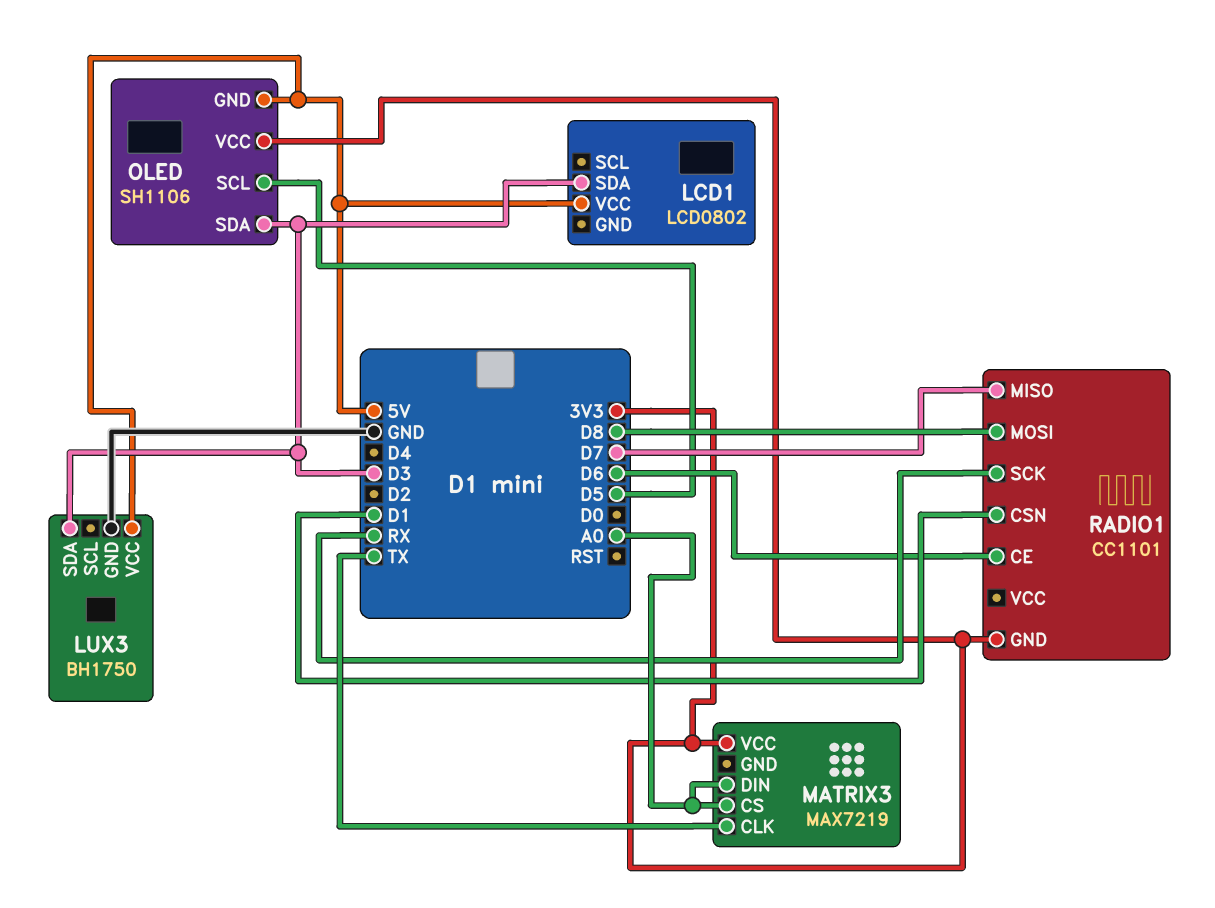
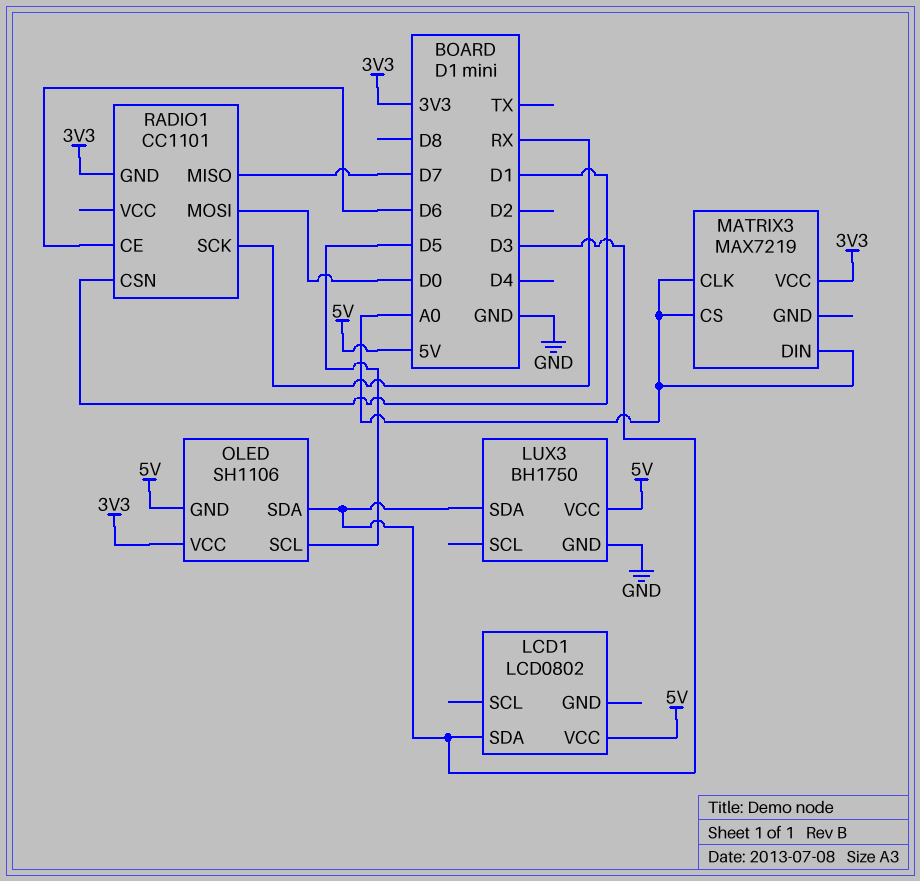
MATRIX3 pin CLK: TX -> A0
RADIO1 pin MOSI: D8 -> D0

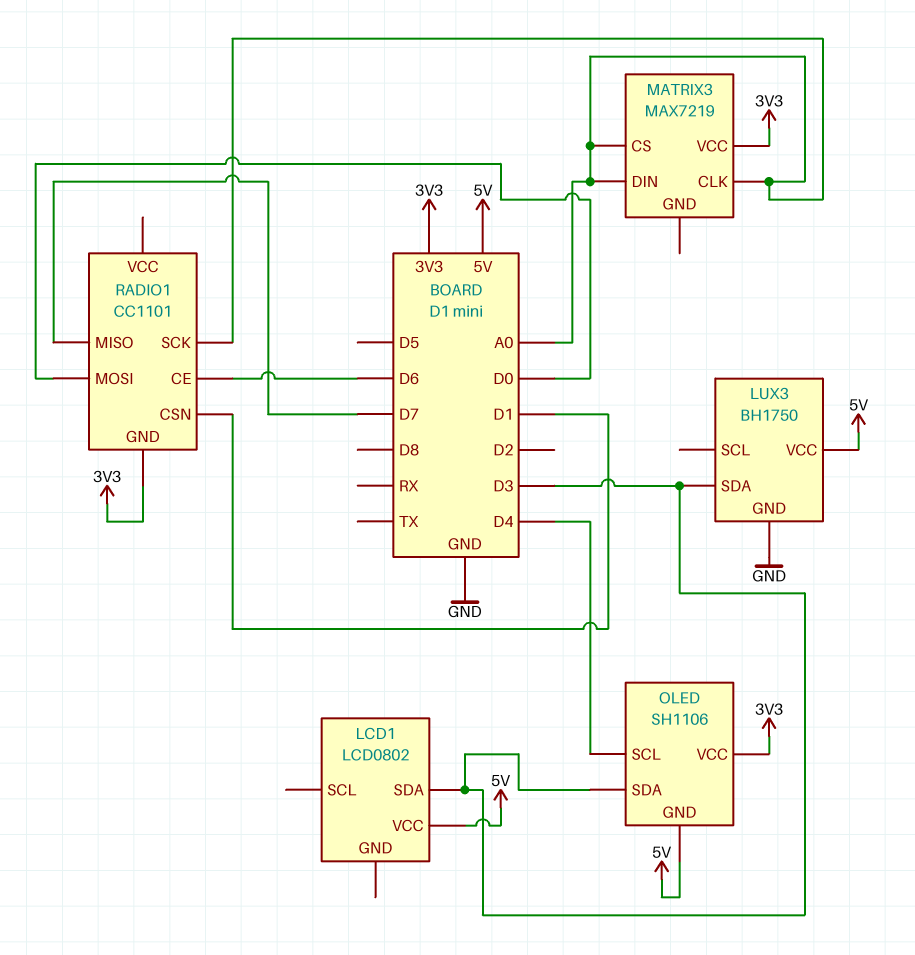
OLED pin SCL: D5 -> D4
RADIO1 pin SCK: RX -> A0

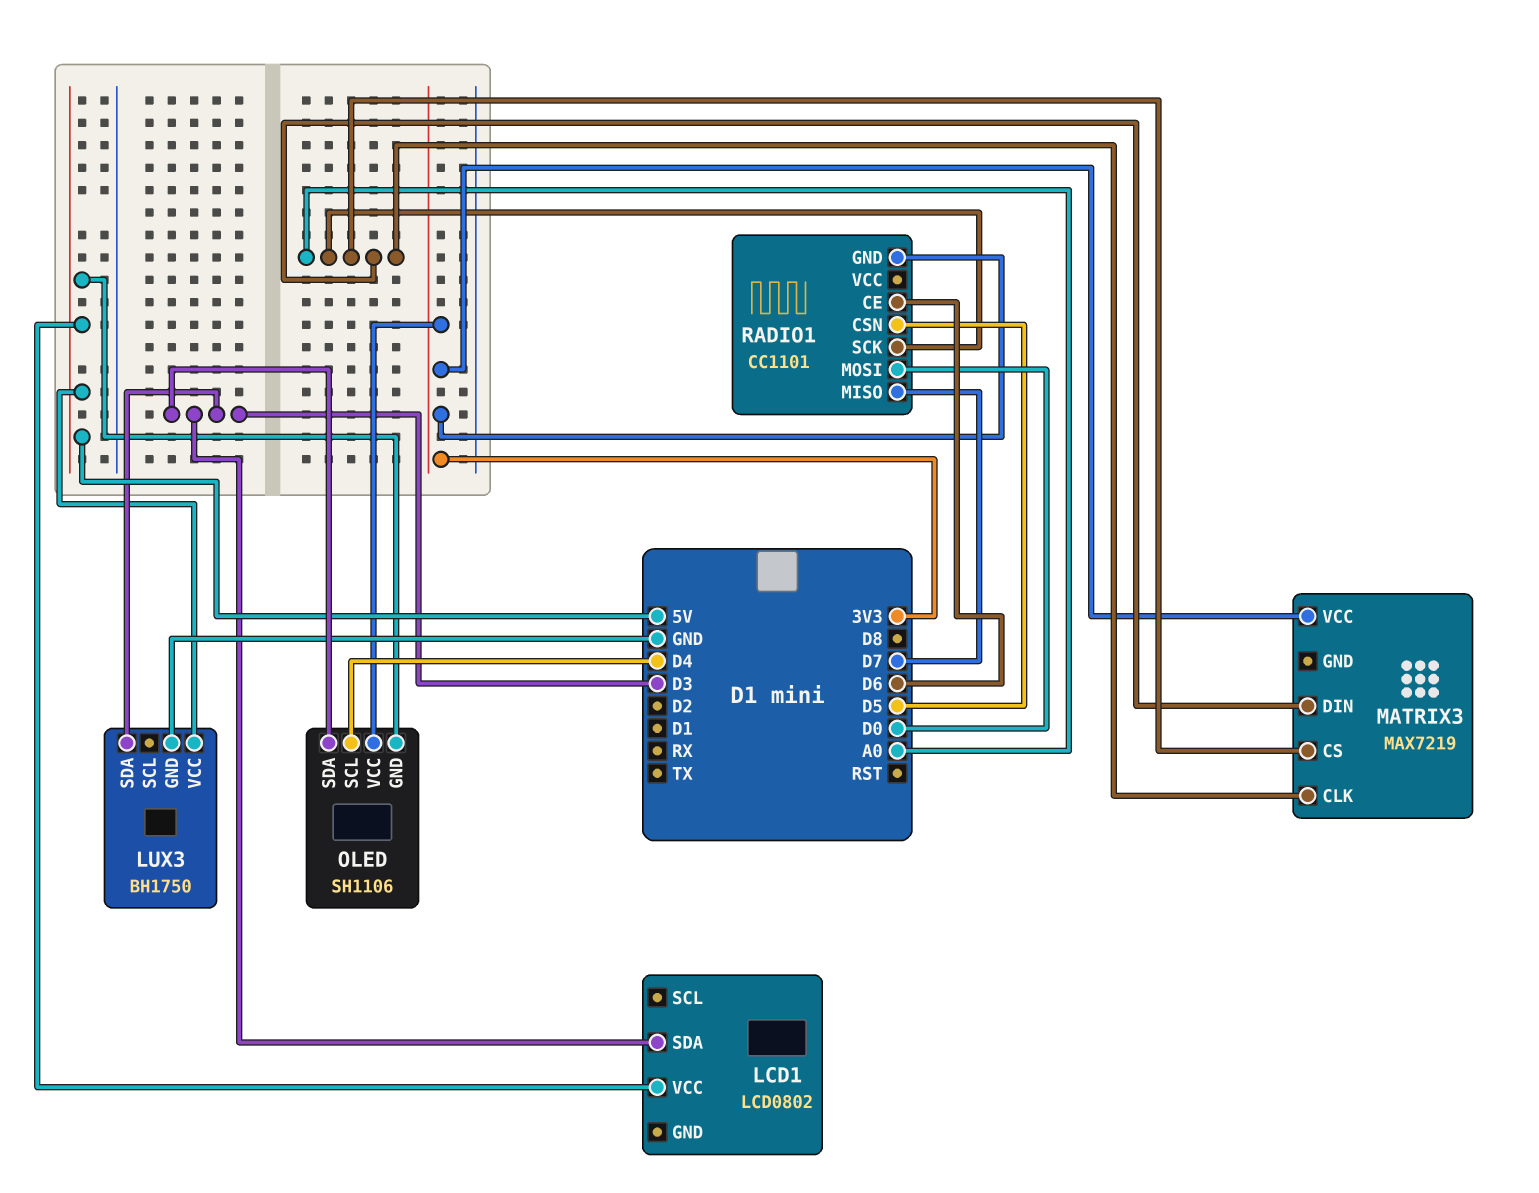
RADIO1 pin CSN: D1 -> D5

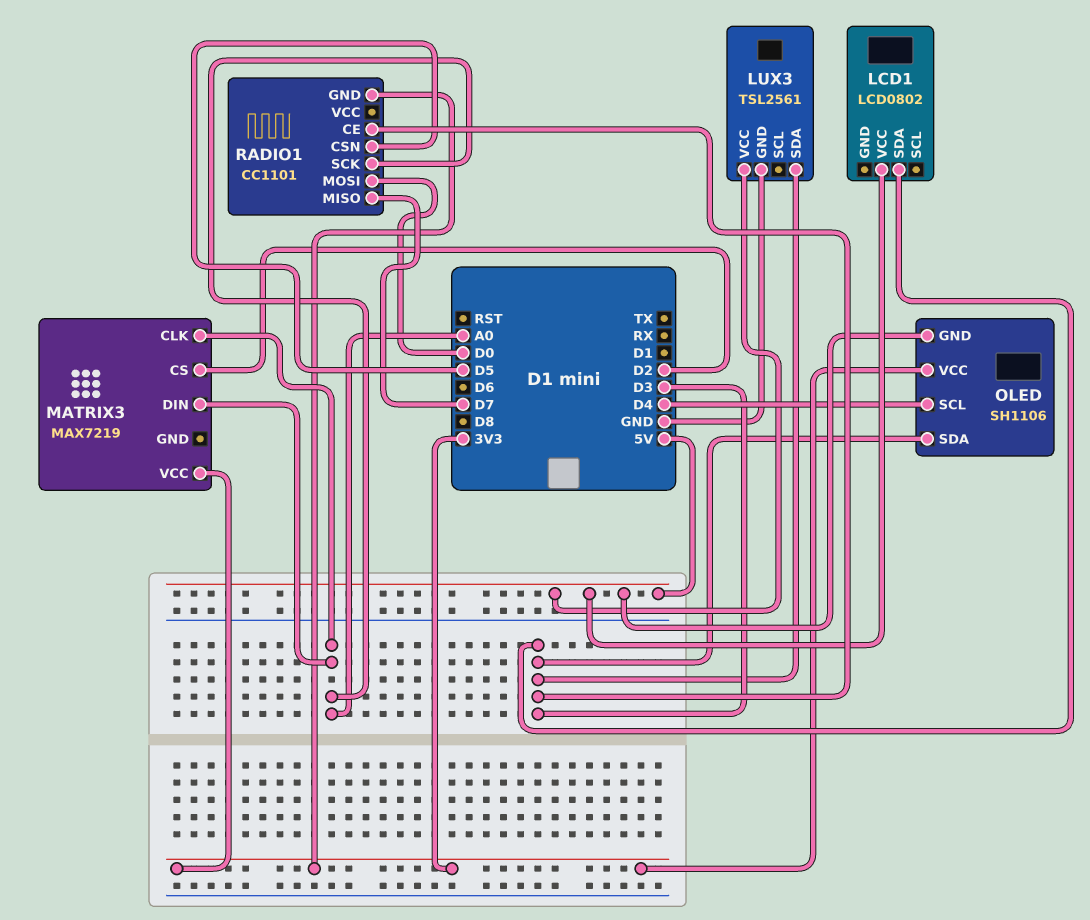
LUX3: BH1750 -> TSL2561
MATRIX3 pin CS: A0 -> D2
RADIO1 pin CE: D6 -> D3

